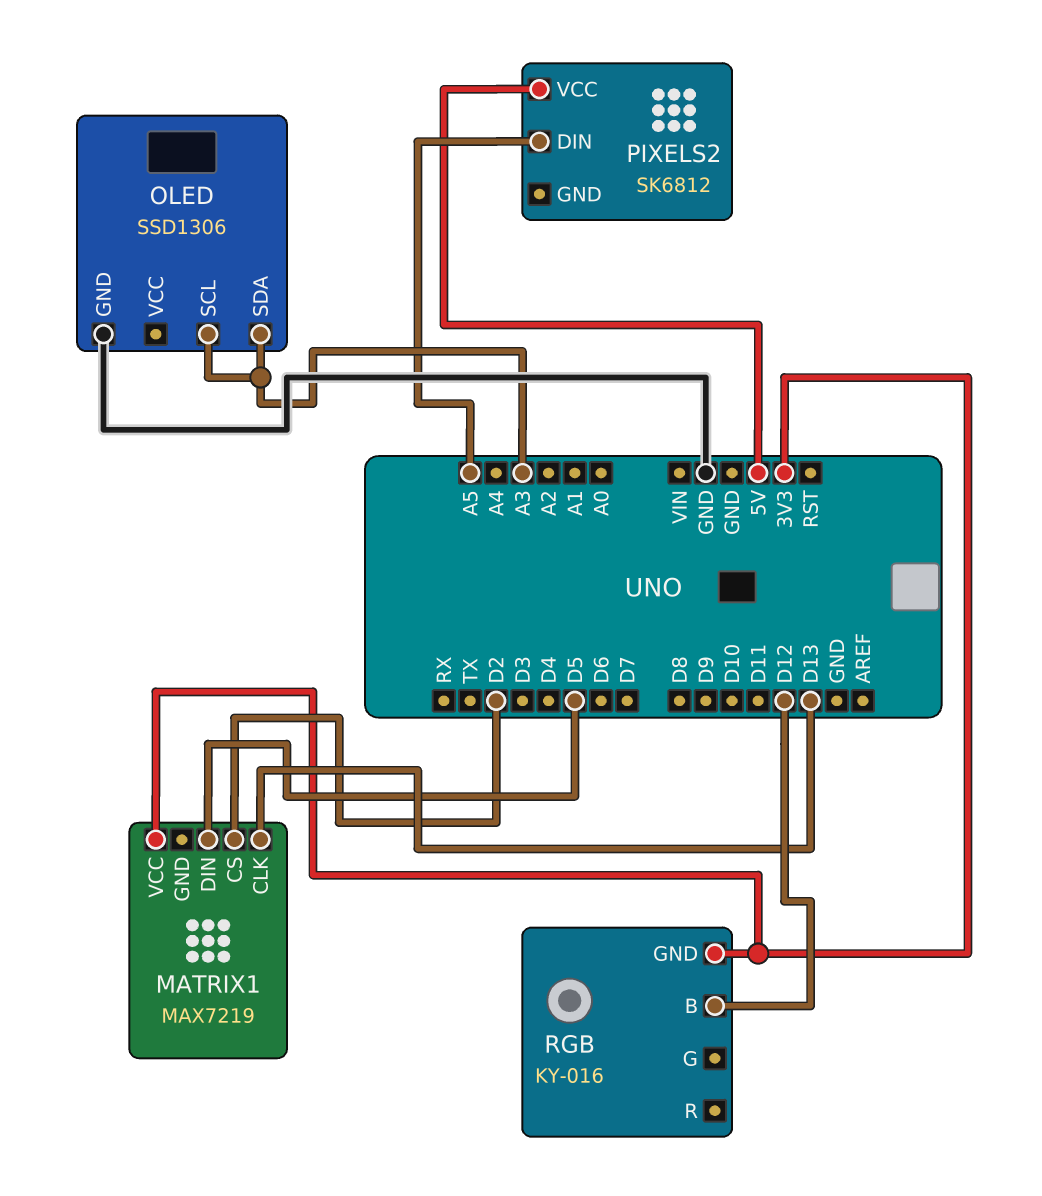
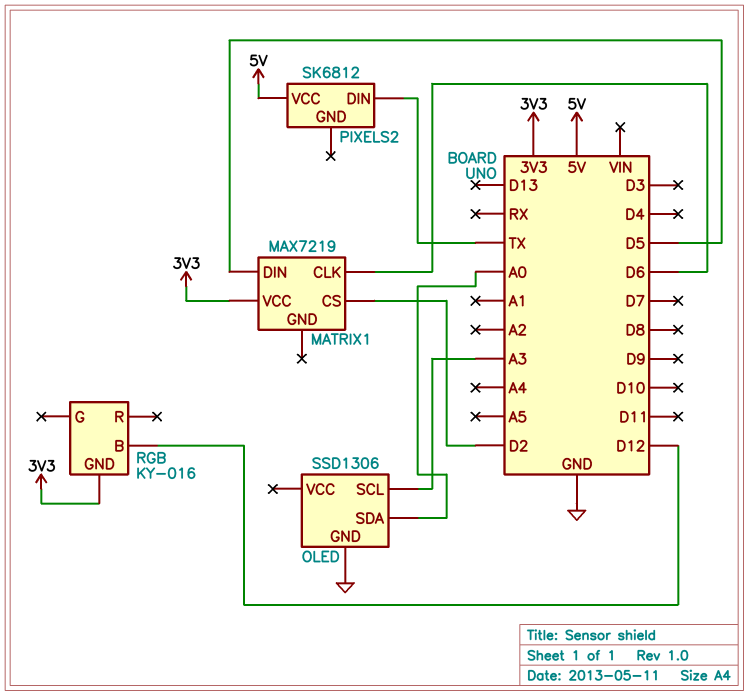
MATRIX1 pin CLK: D13 -> D6
OLED pin SDA: A3 -> A0
PIXELS2 pin DIN: A5 -> TX

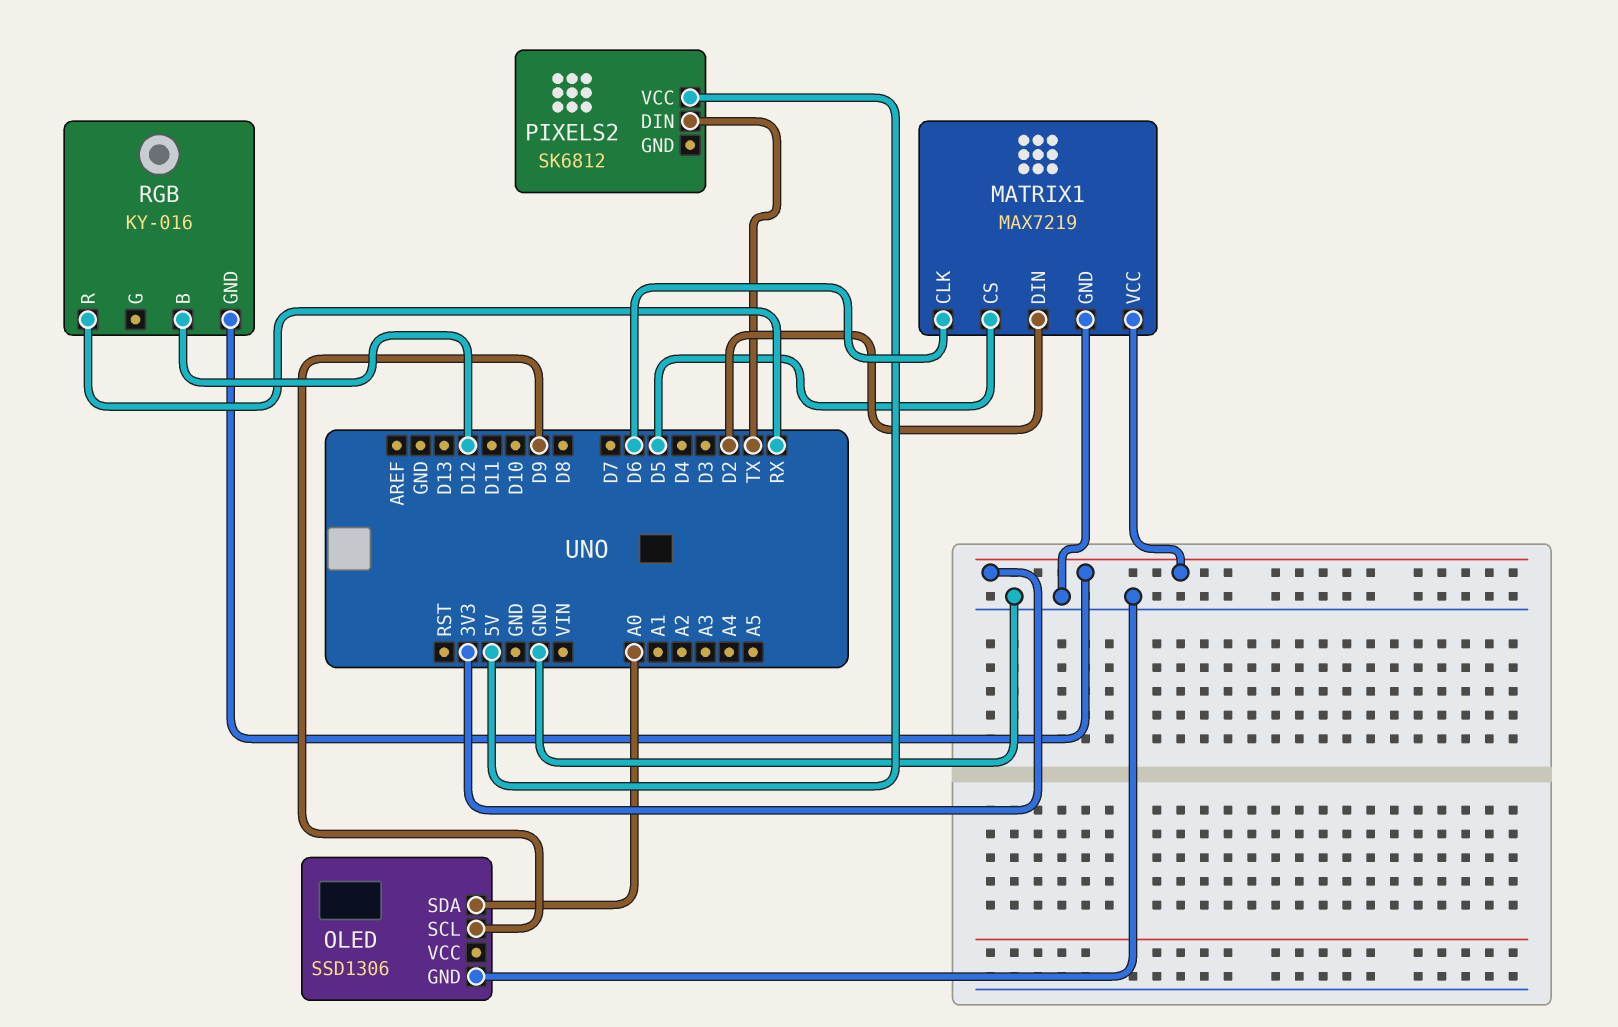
MATRIX1 pin CS: D2 -> D5
MATRIX1 pin DIN: D5 -> D2
MATRIX1 pin GND: none -> GND
OLED pin SCL: A3 -> D9
RGB pin R: none -> RX

